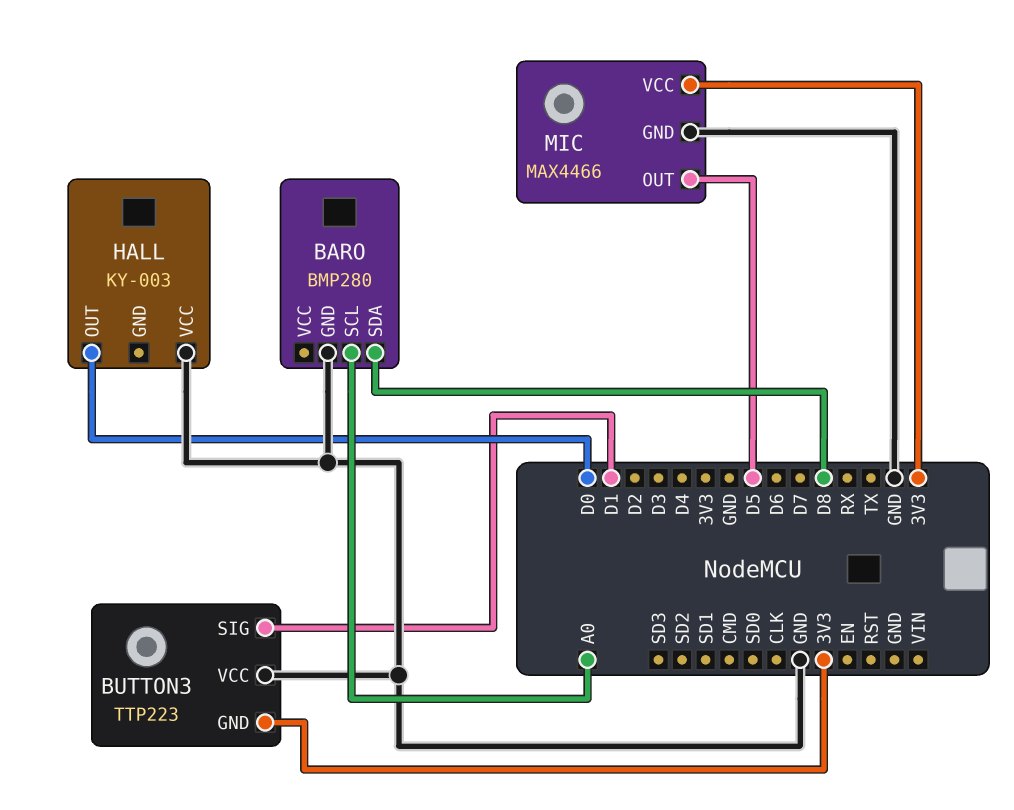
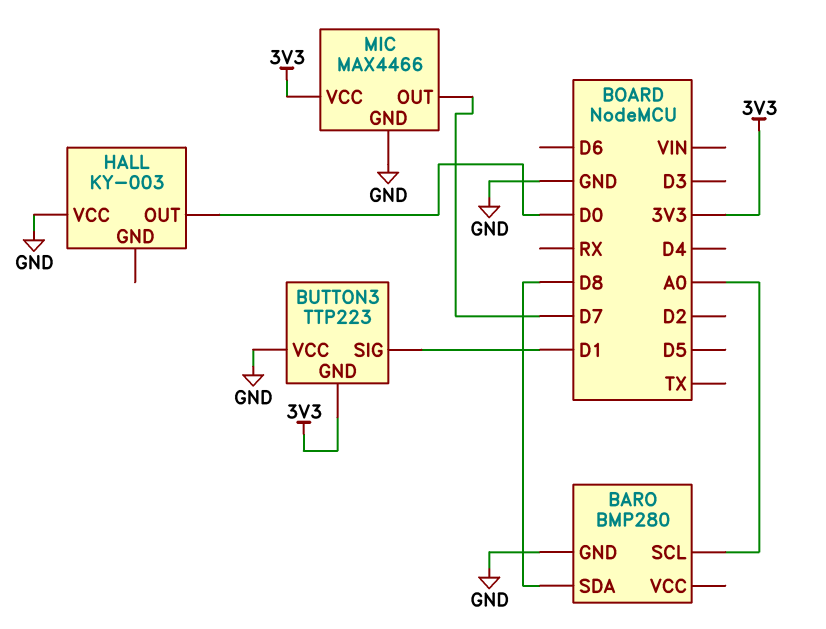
MIC pin OUT: D5 -> D7

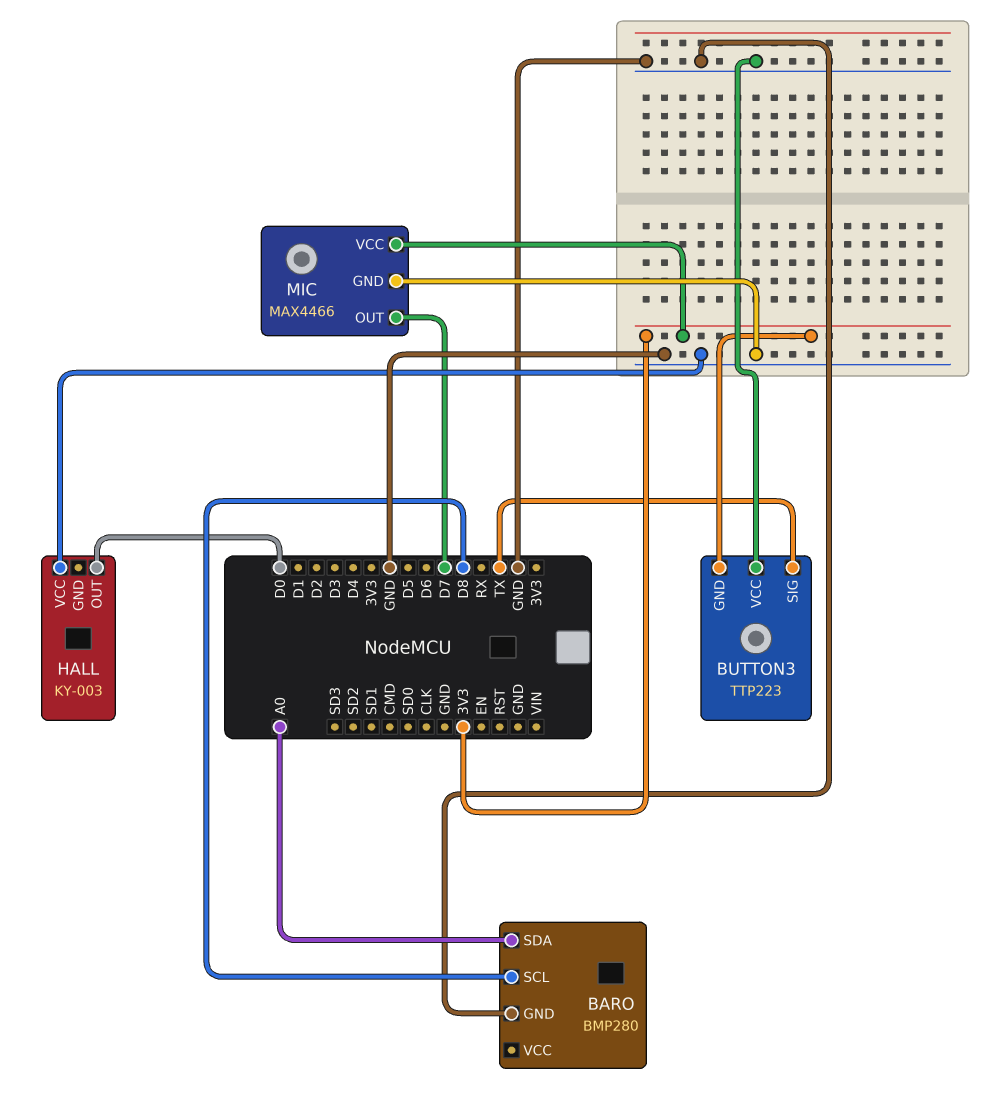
BARO pin SCL: A0 -> D8
BARO pin SDA: D8 -> A0
BUTTON3 pin SIG: D1 -> TX

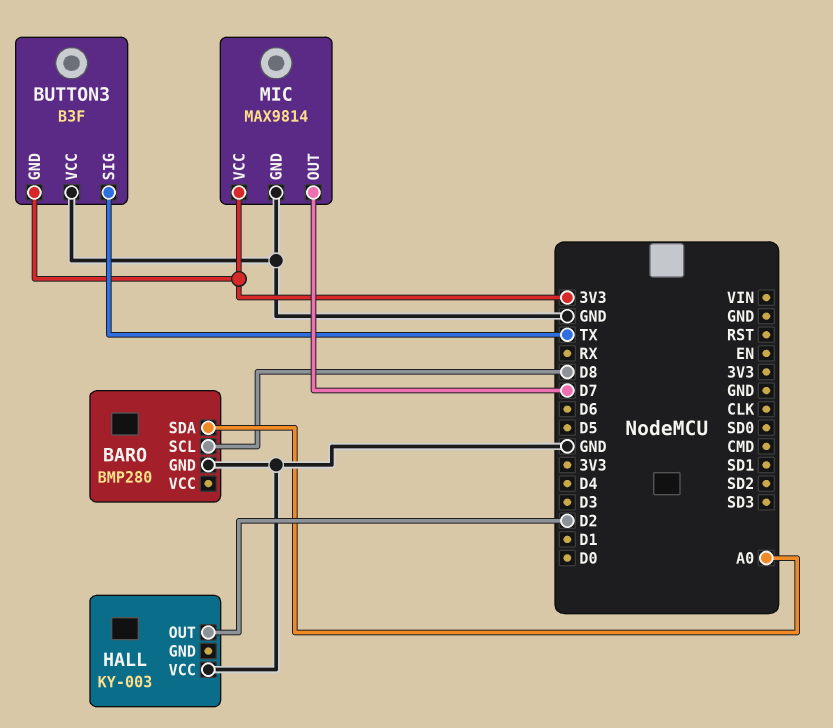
BUTTON3: TTP223 -> B3F
HALL pin OUT: D0 -> D2
MIC: MAX4466 -> MAX9814

